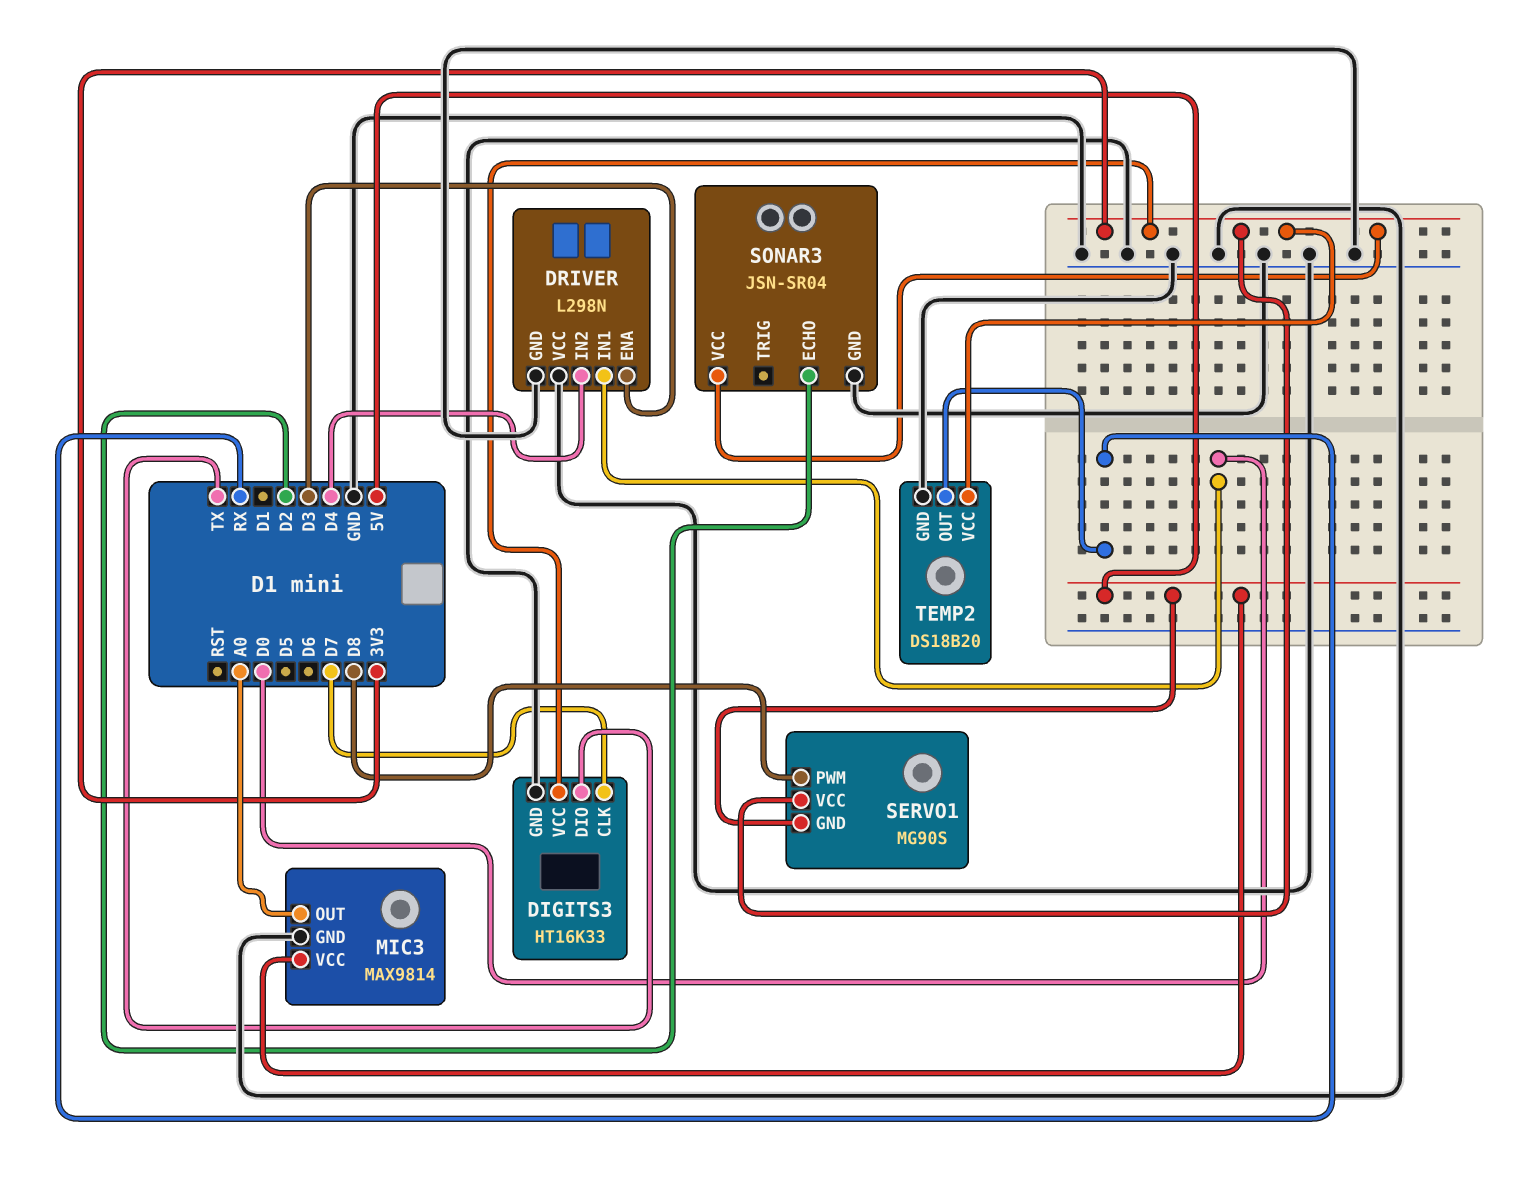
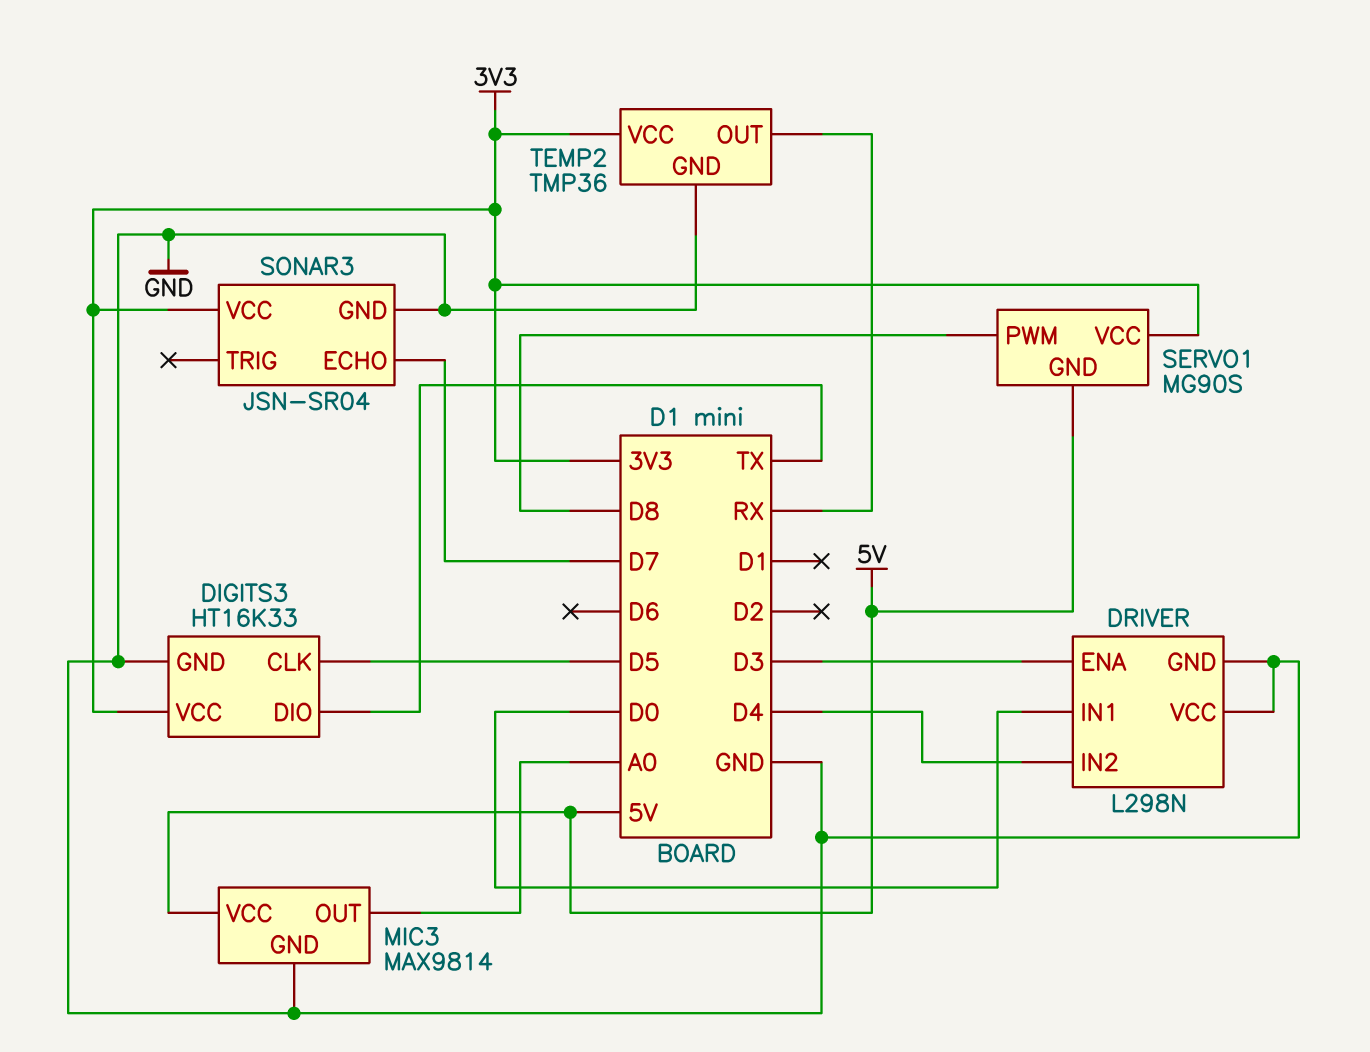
DIGITS3 pin CLK: D7 -> D5
SONAR3 pin ECHO: D2 -> D7
TEMP2: DS18B20 -> TMP36

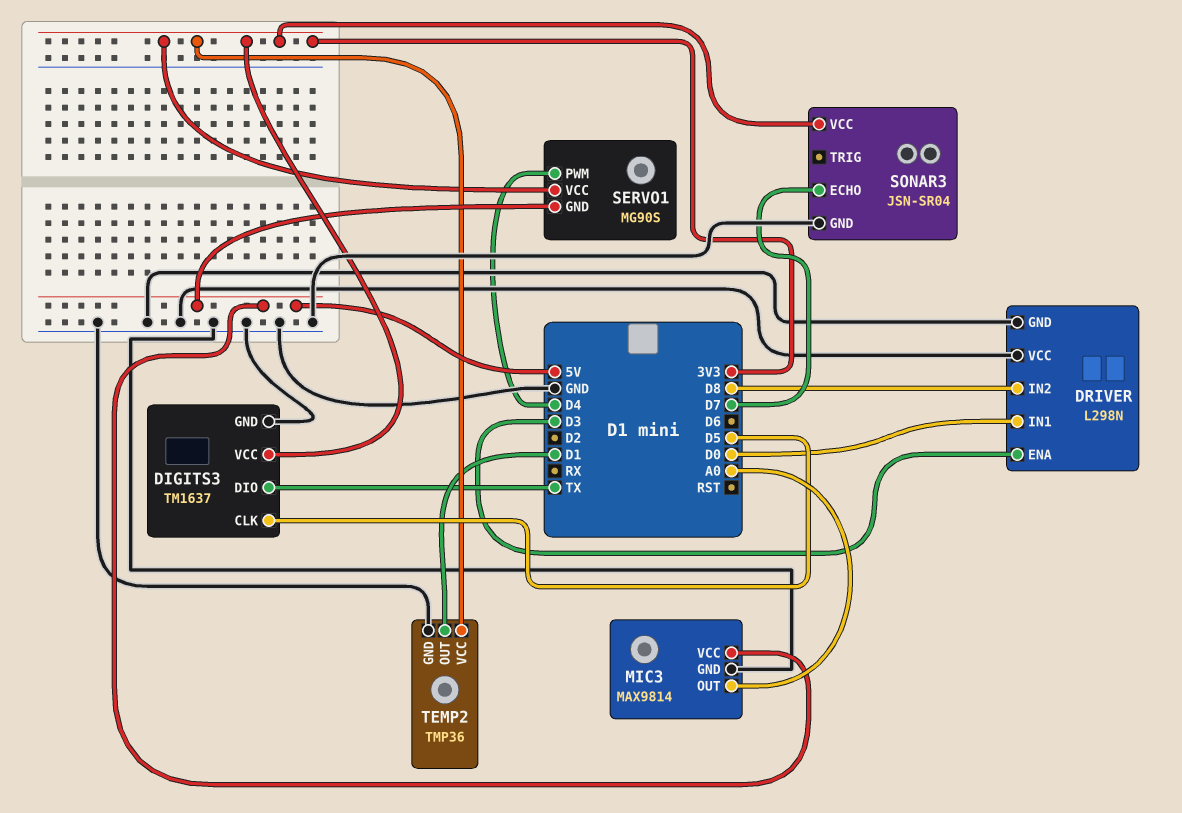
DIGITS3: HT16K33 -> TM1637
DRIVER pin IN2: D4 -> D8
SERVO1 pin PWM: D8 -> D4
TEMP2 pin OUT: RX -> D1

